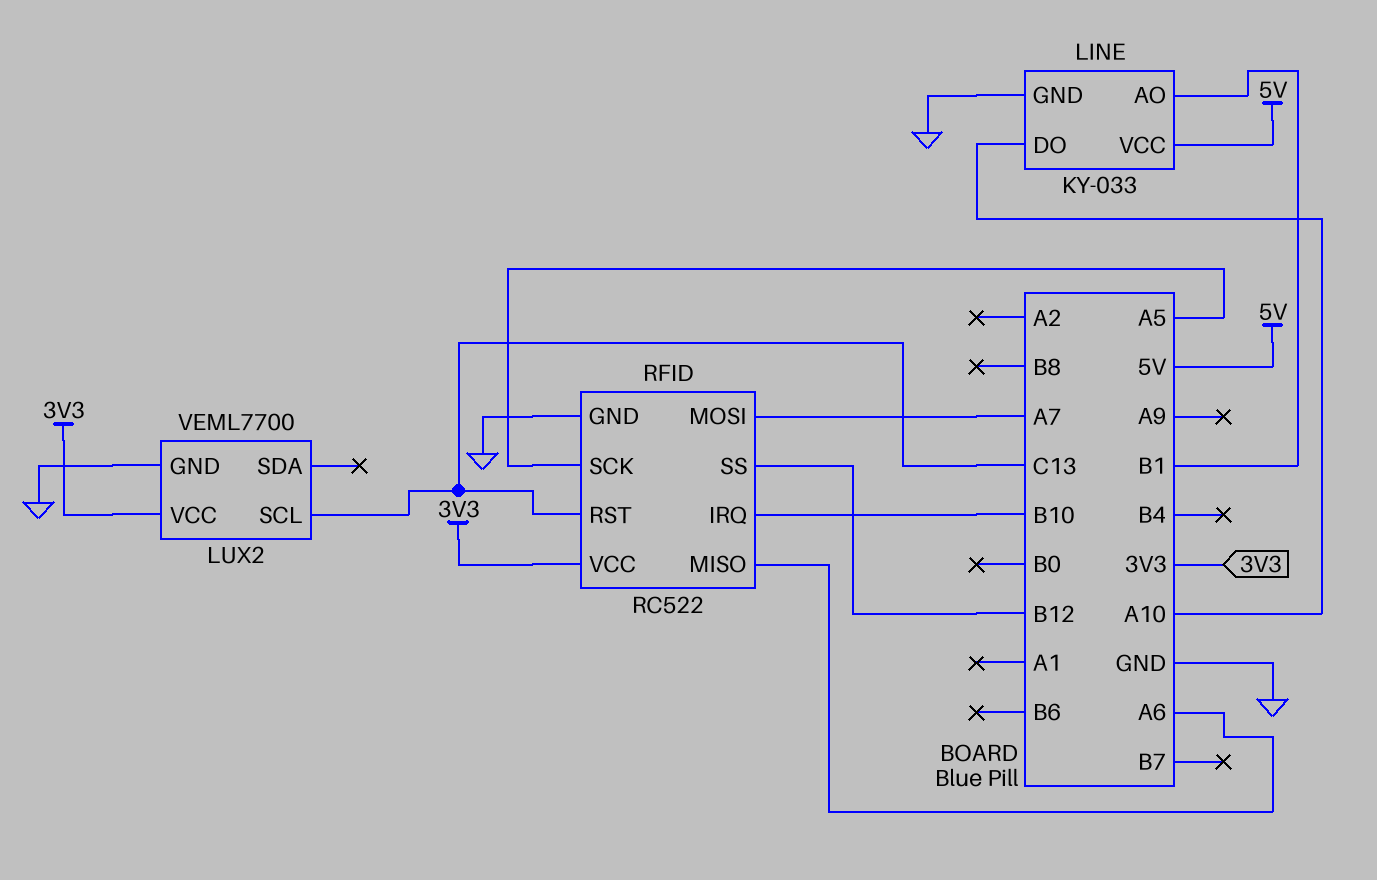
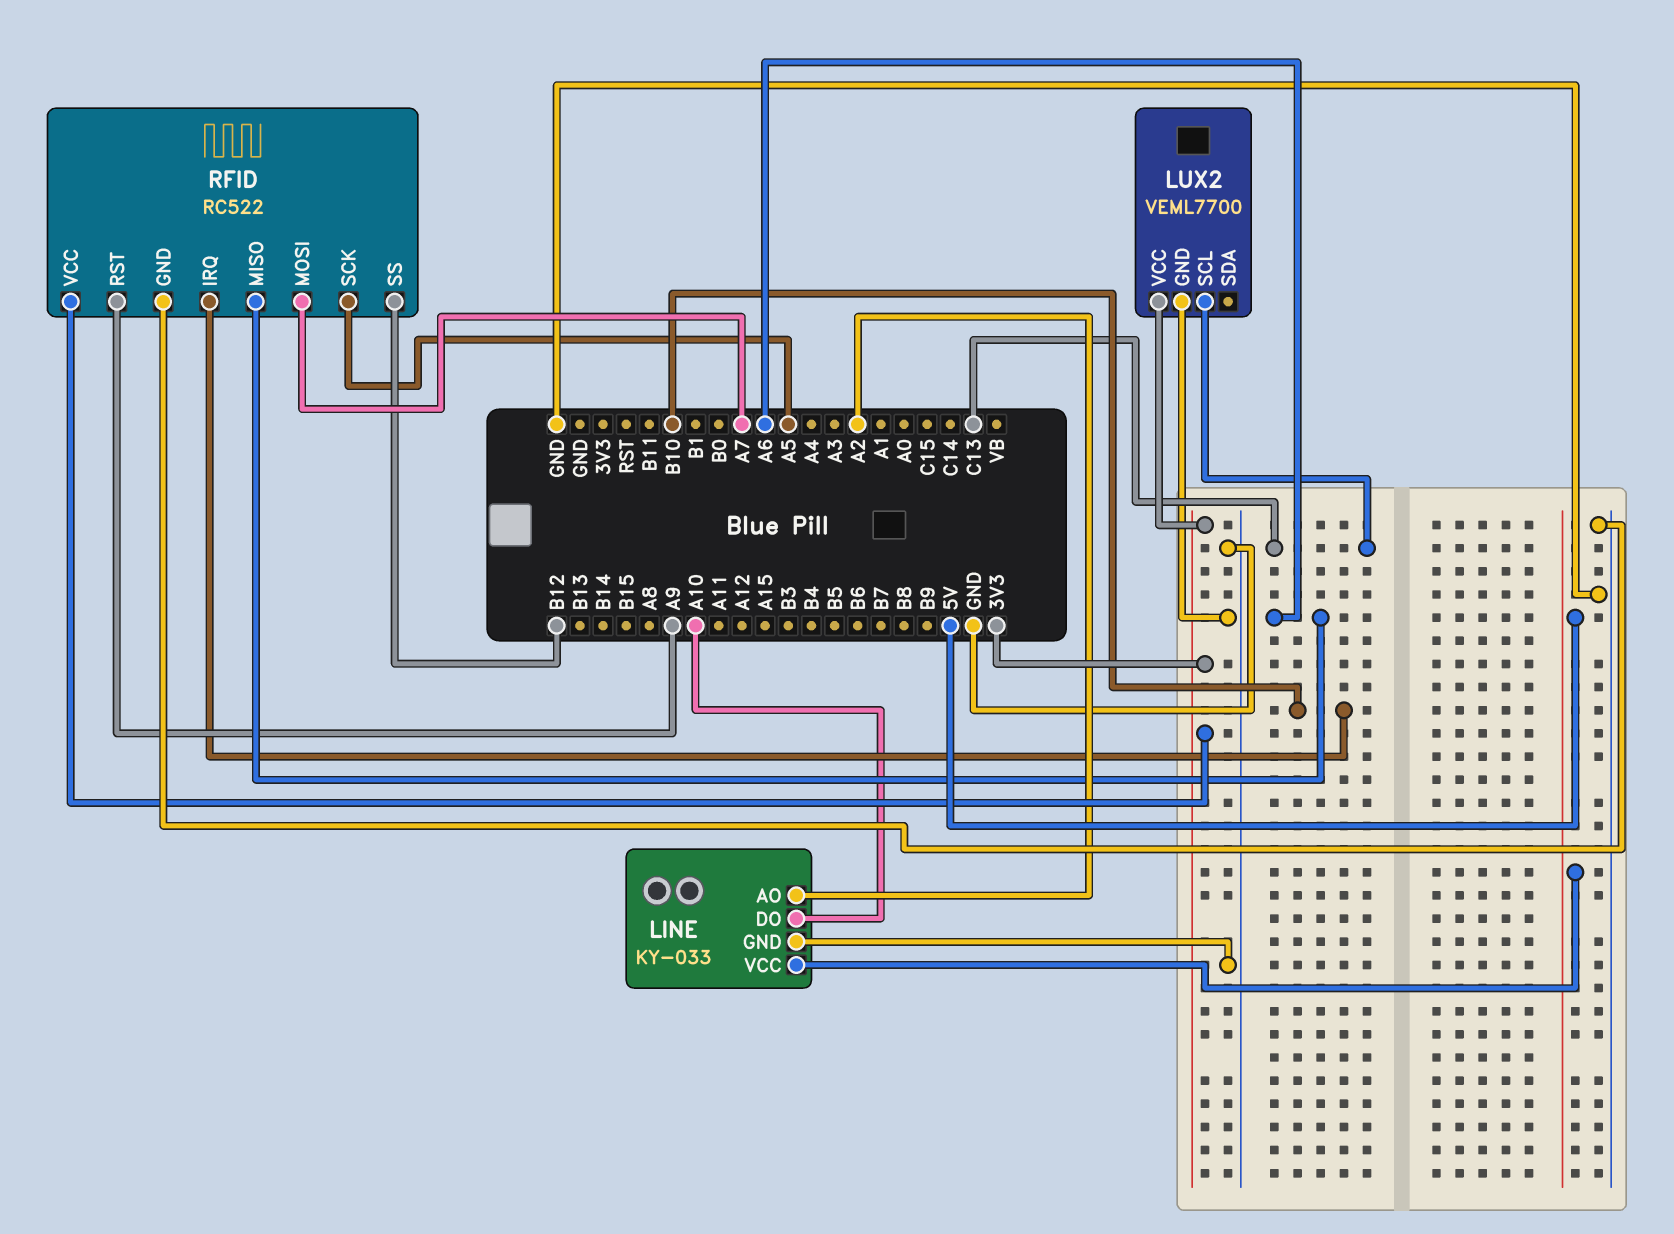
LINE pin AO: B1 -> A2
RFID pin RST: C13 -> A9

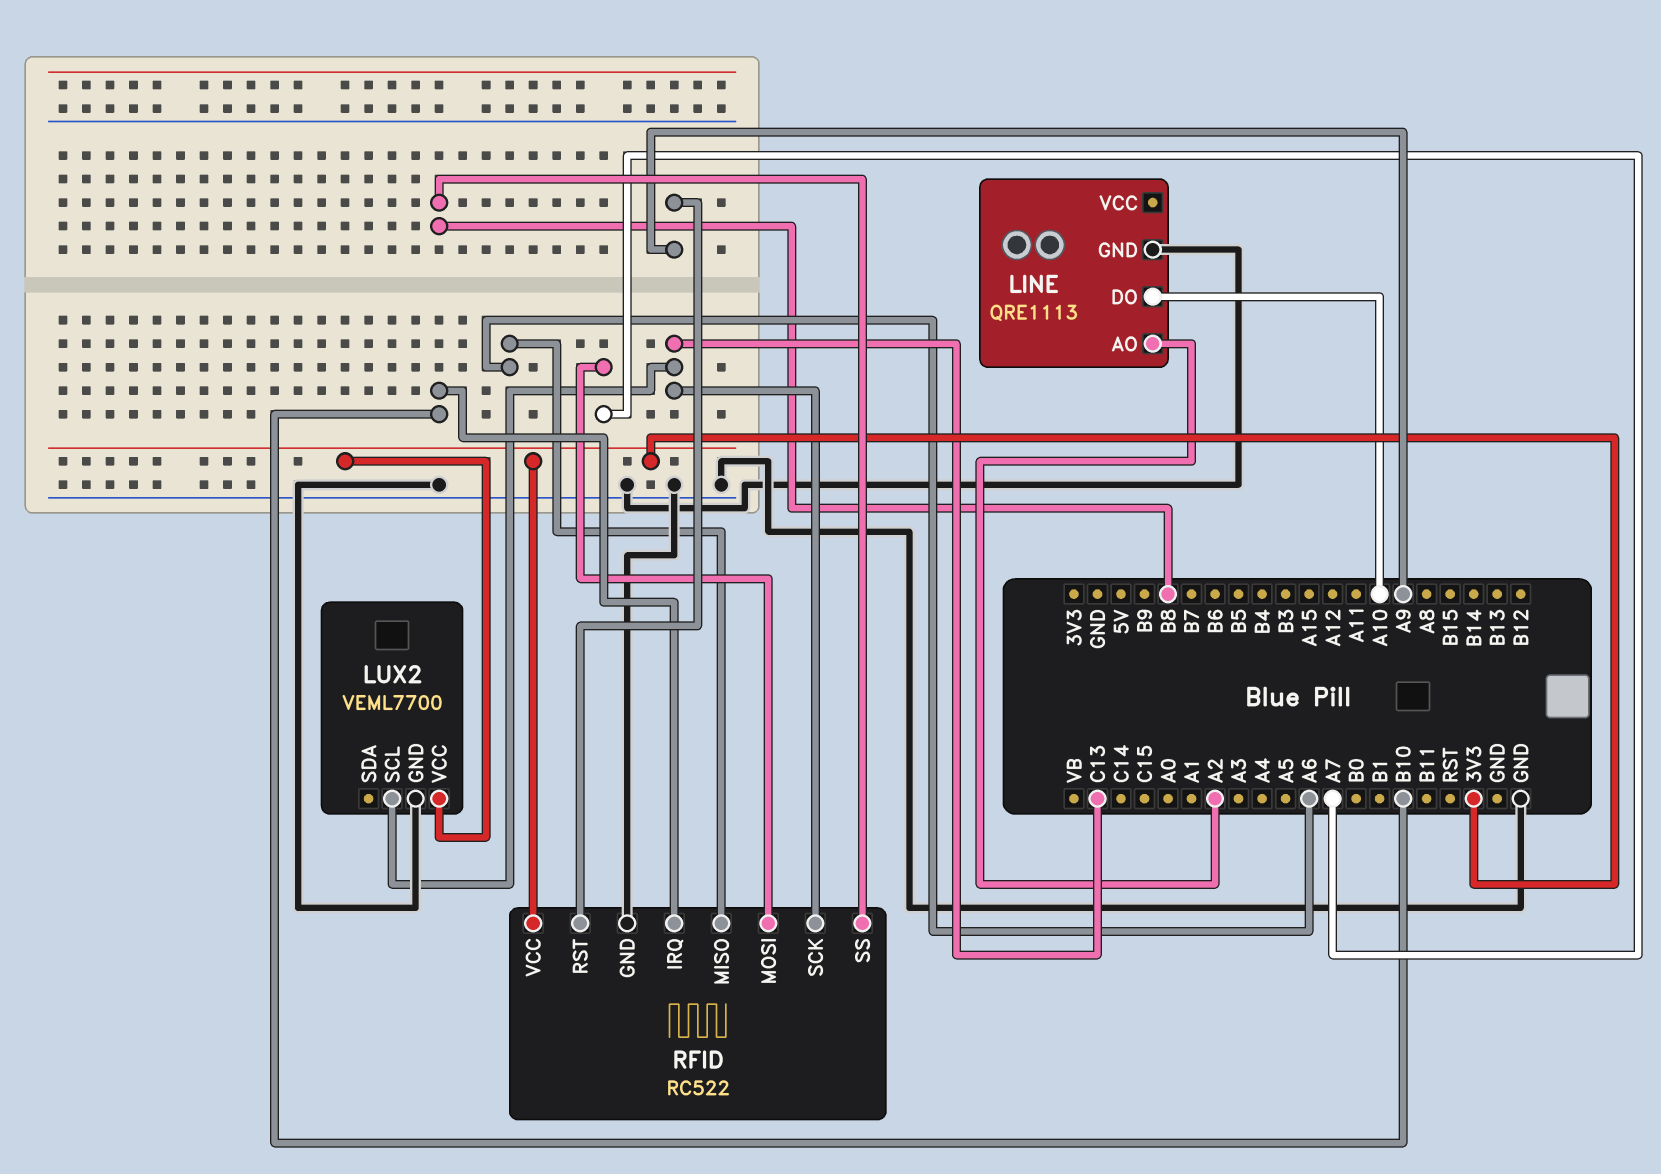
LINE: KY-033 -> QRE1113
LINE pin VCC: 5V -> none
RFID pin SCK: A5 -> C13
RFID pin SS: B12 -> B8

